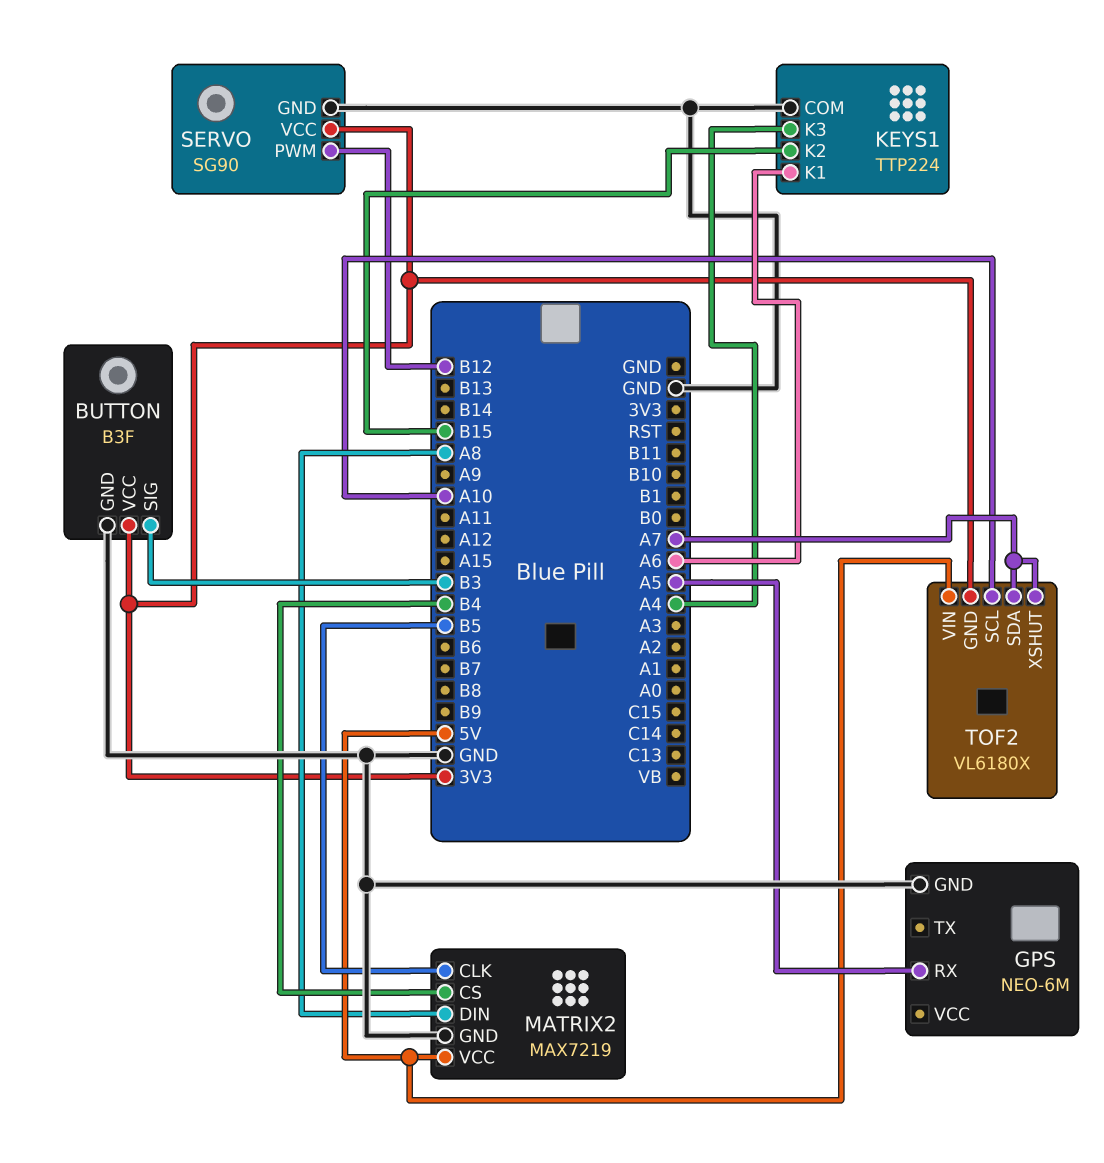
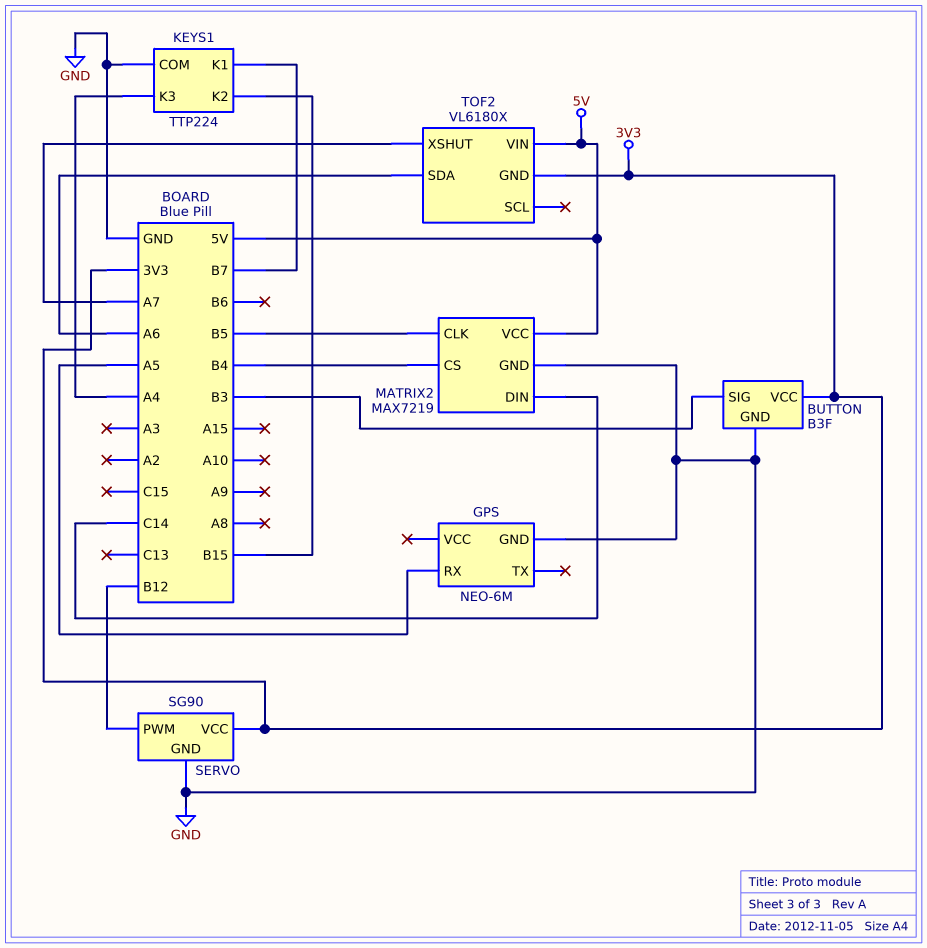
KEYS1 pin K1: A6 -> B7
MATRIX2 pin DIN: A8 -> C14
TOF2 pin SCL: A10 -> none
TOF2 pin SDA: A7 -> A6

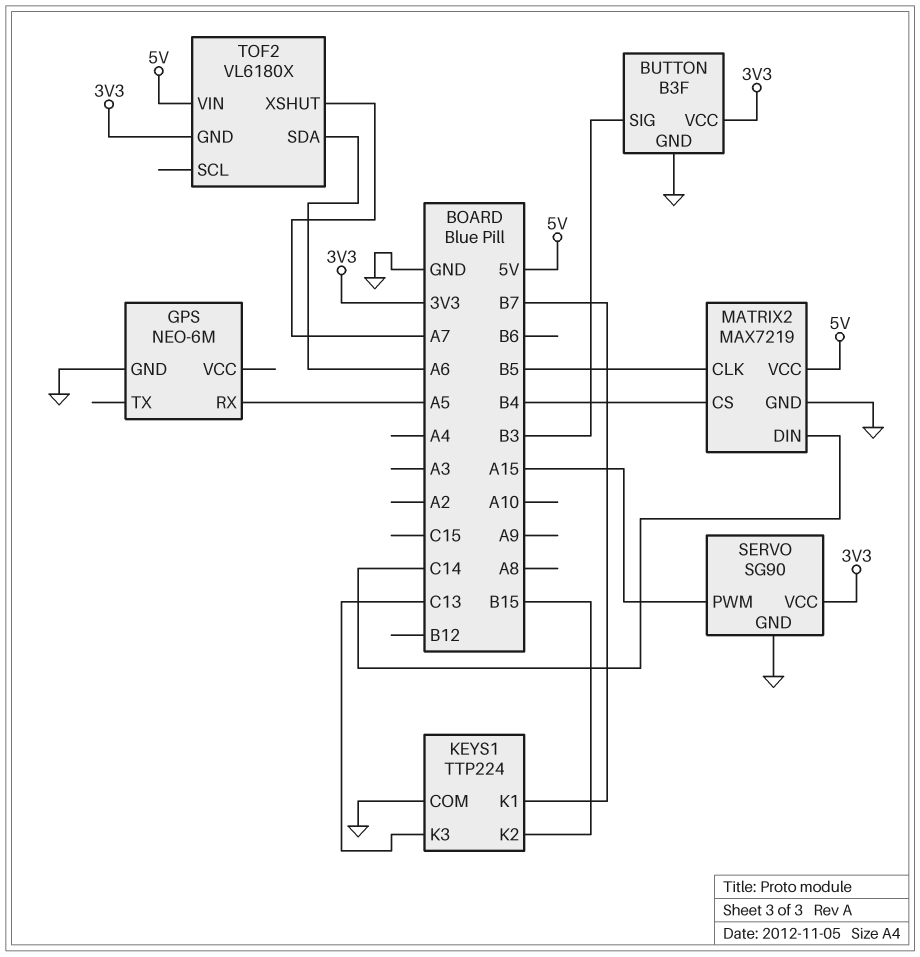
KEYS1 pin K3: A4 -> C13
SERVO pin PWM: B12 -> A15

